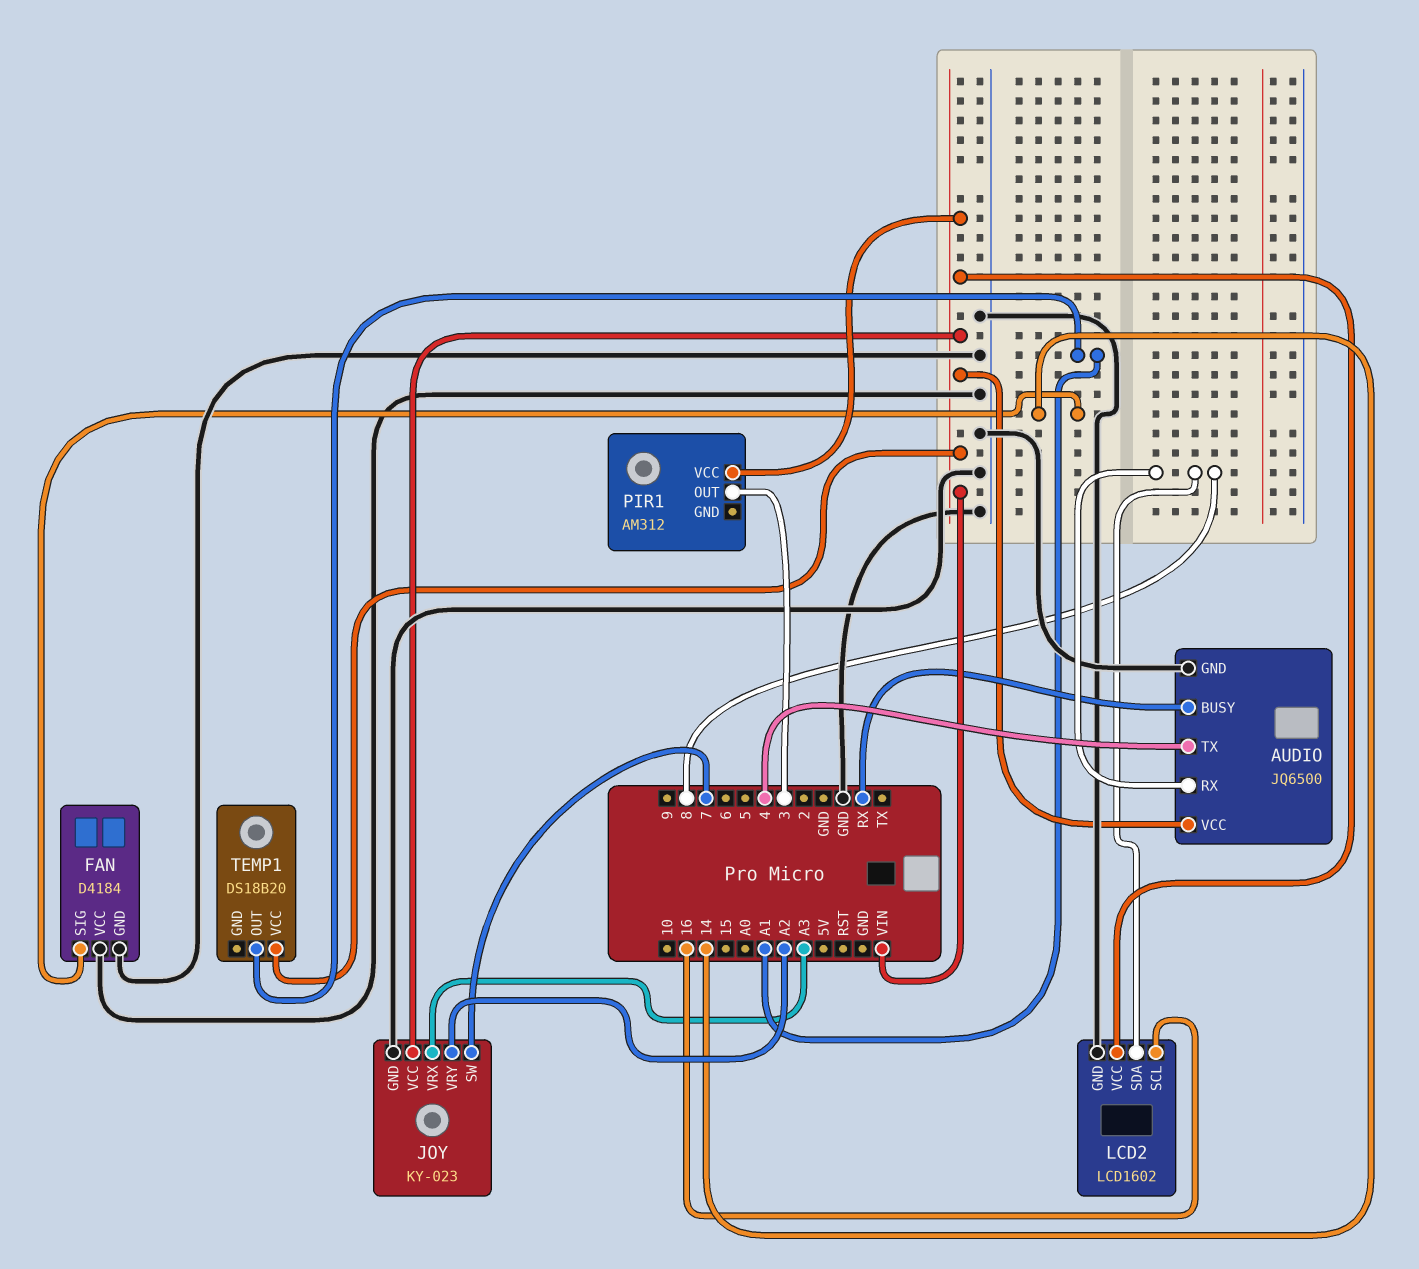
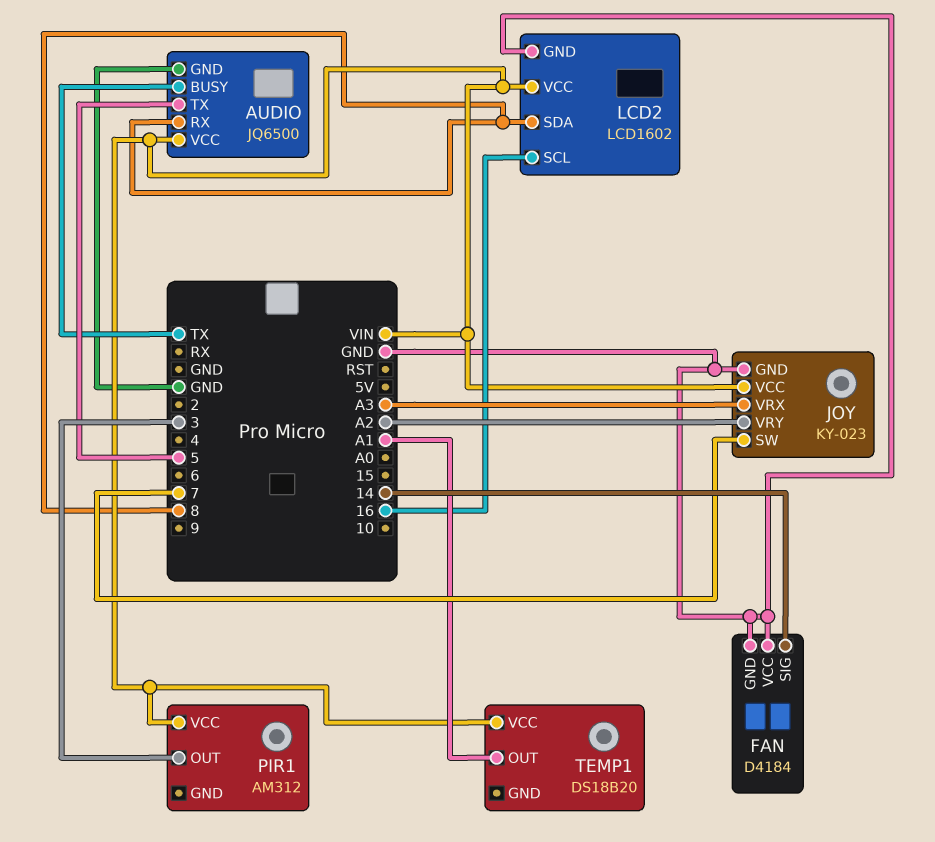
AUDIO pin BUSY: RX -> TX
AUDIO pin TX: 4 -> 5

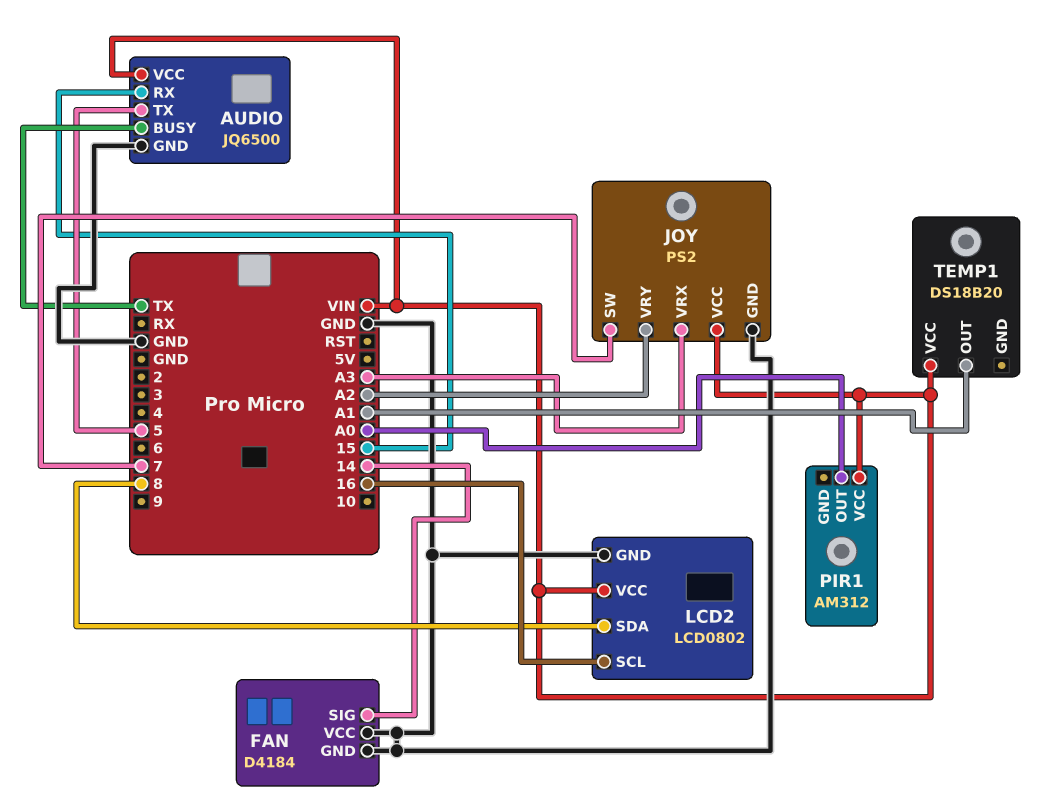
AUDIO pin RX: 8 -> 15
JOY: KY-023 -> PS2
LCD2: LCD1602 -> LCD0802
PIR1 pin OUT: 3 -> A0

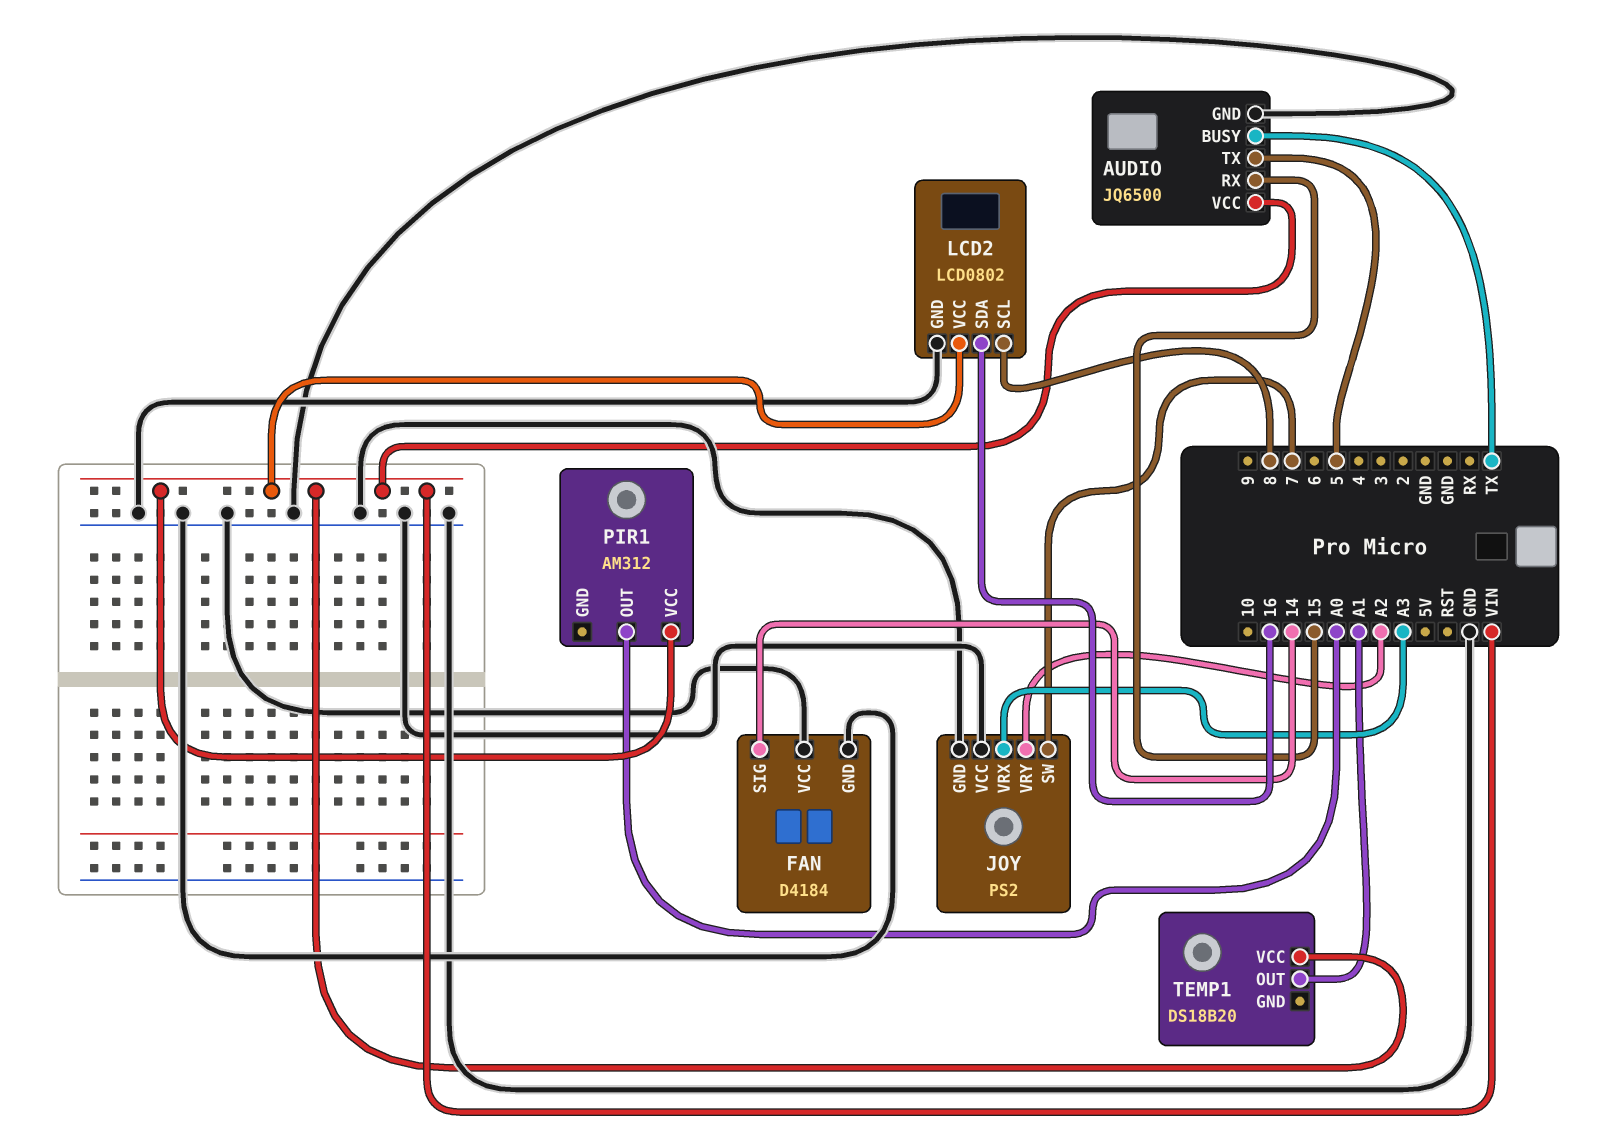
JOY pin VCC: VIN -> GND
LCD2 pin SCL: 16 -> 8
LCD2 pin SDA: 8 -> 16

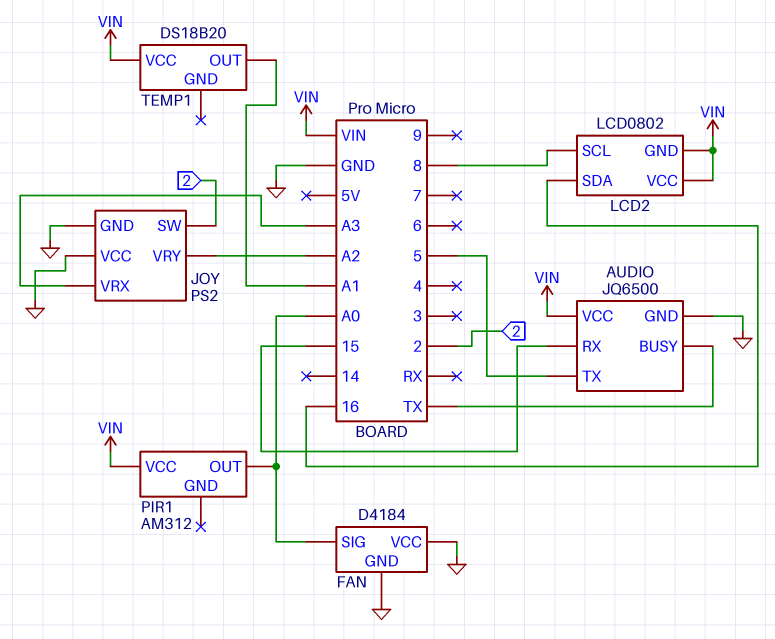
FAN pin SIG: 14 -> A0
JOY pin SW: 7 -> 2
LCD2 pin GND: GND -> VIN

